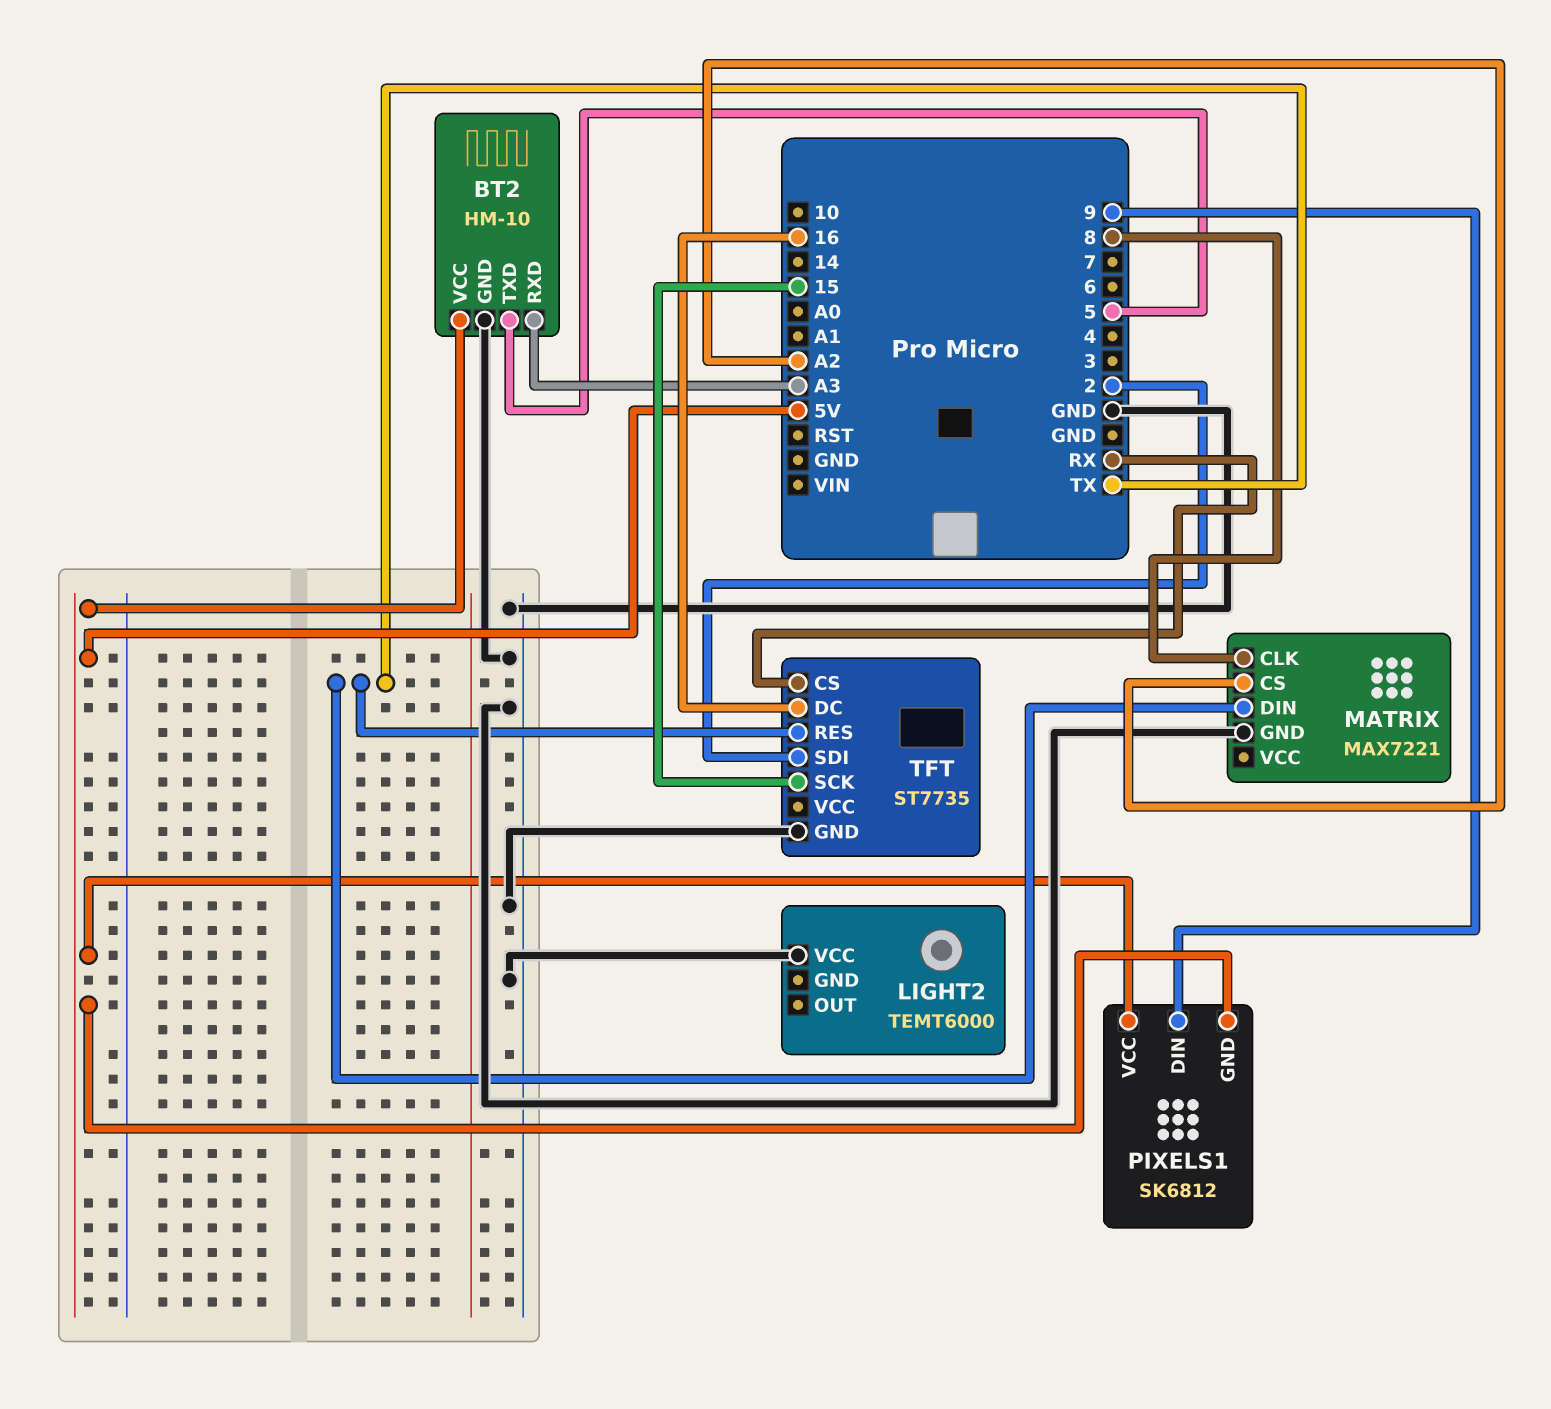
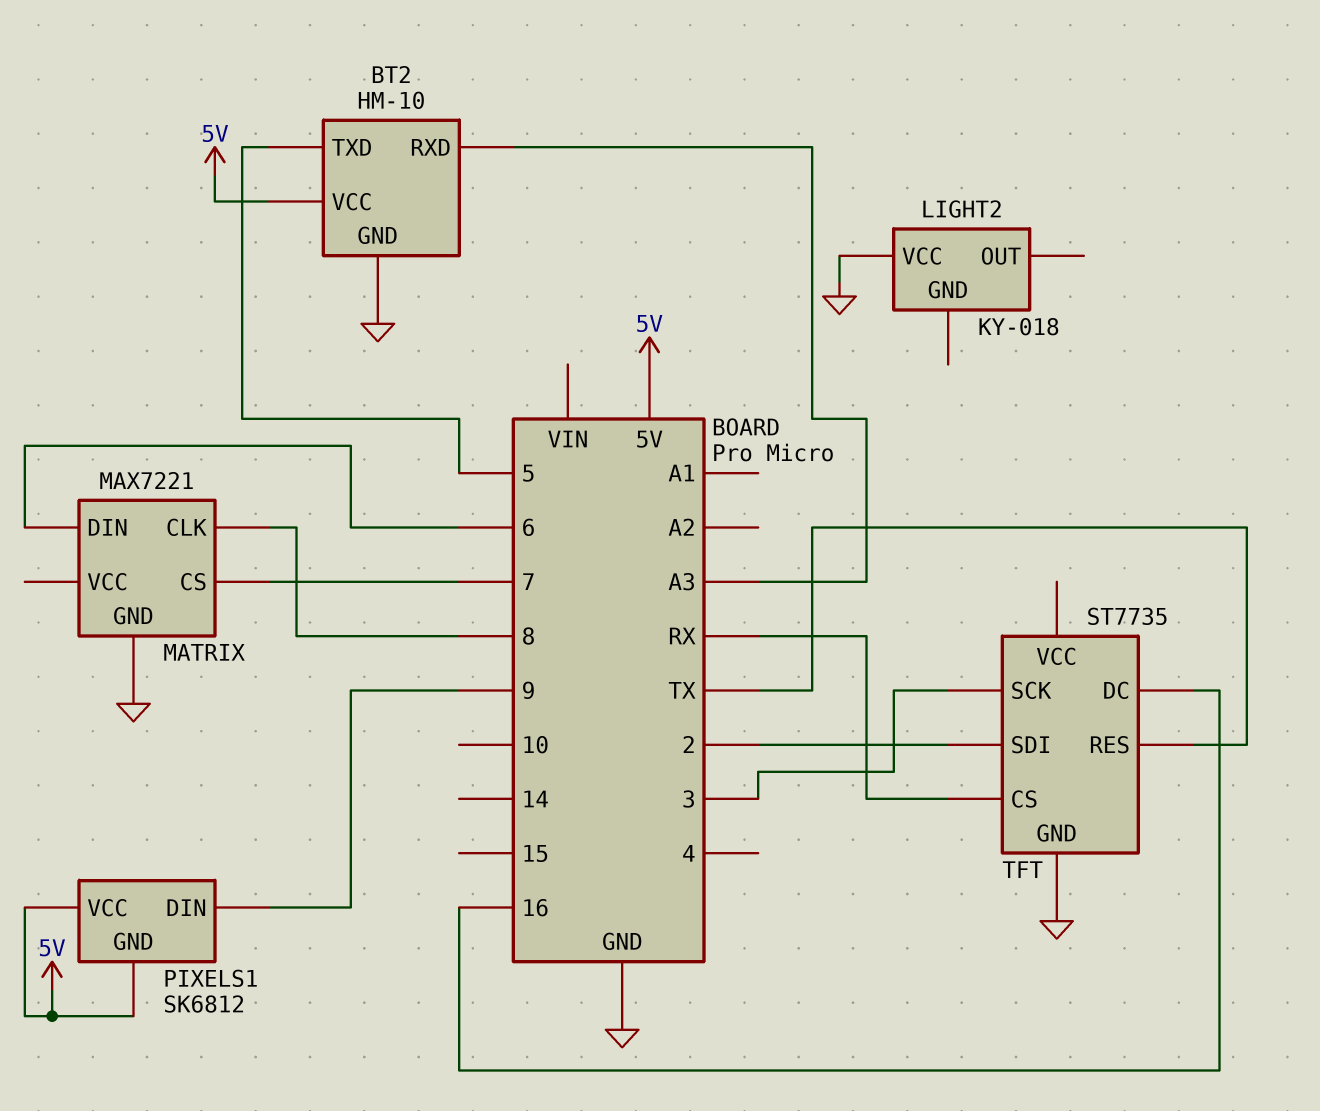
LIGHT2: TEMT6000 -> KY-018
MATRIX pin CS: A2 -> 7
MATRIX pin DIN: TX -> 6
TFT pin SCK: 15 -> 3

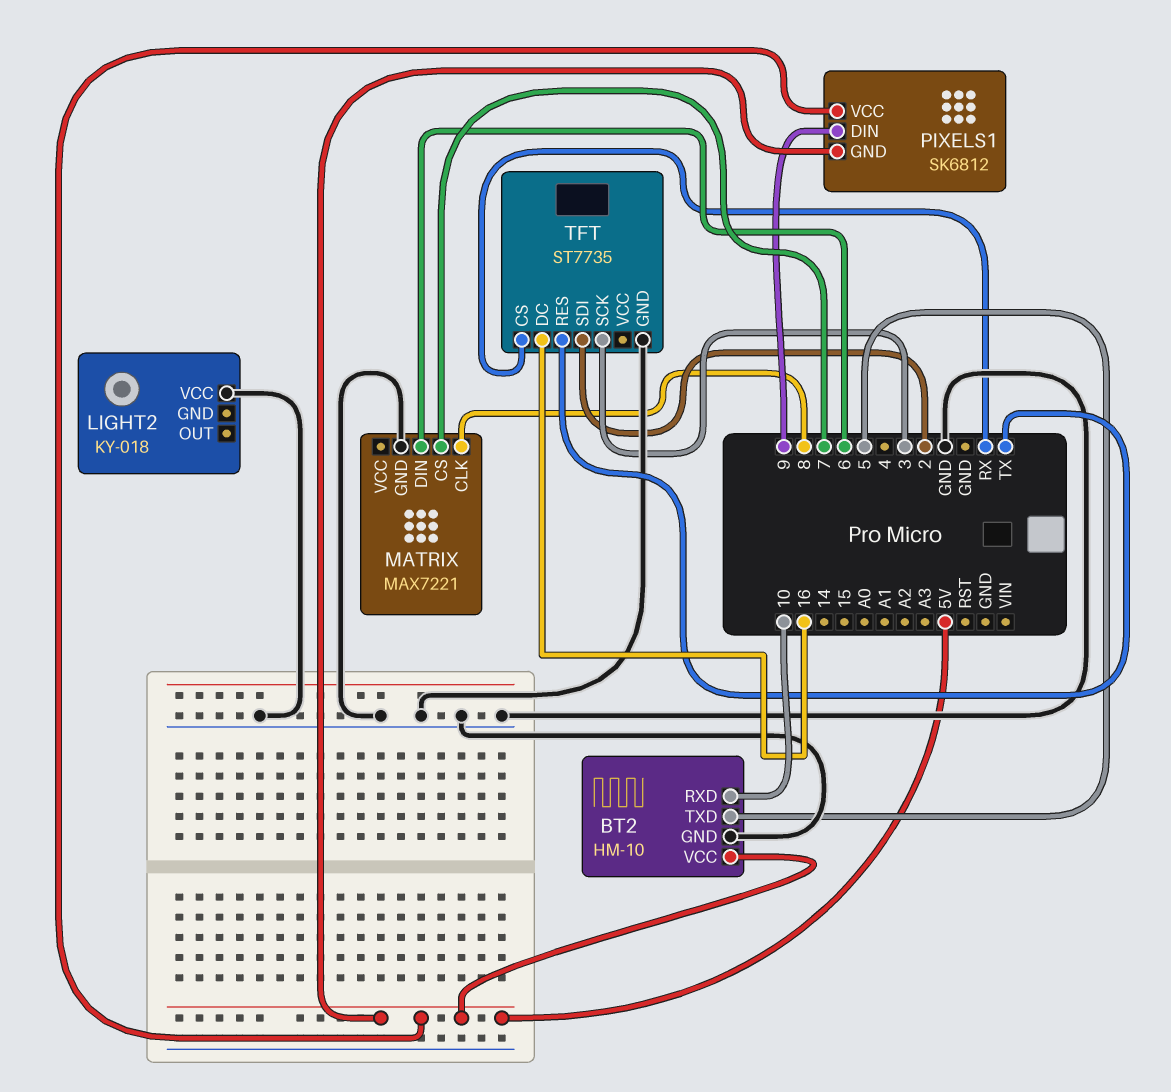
BT2 pin RXD: A3 -> 10

